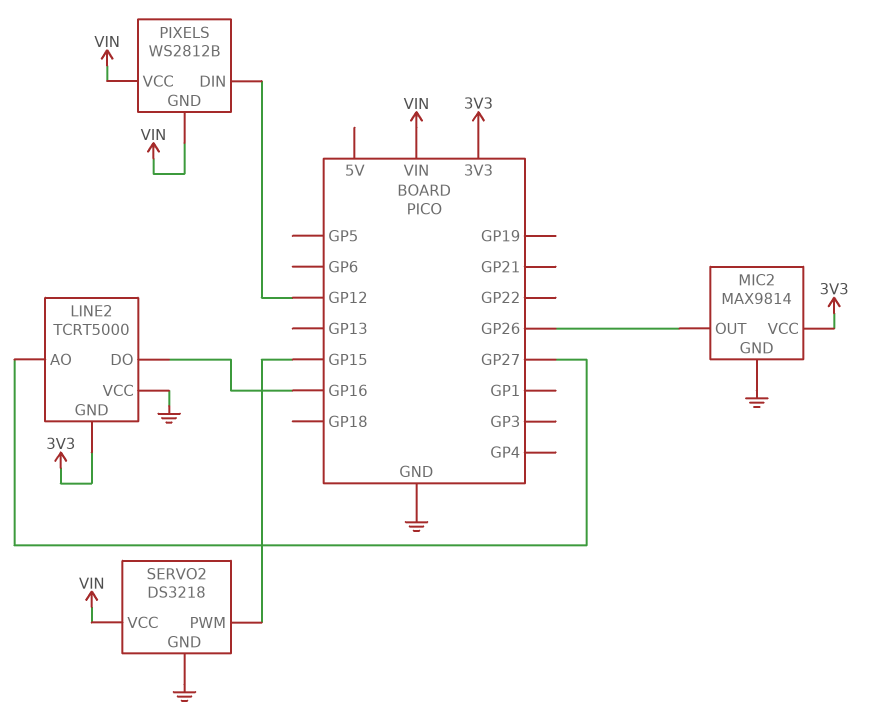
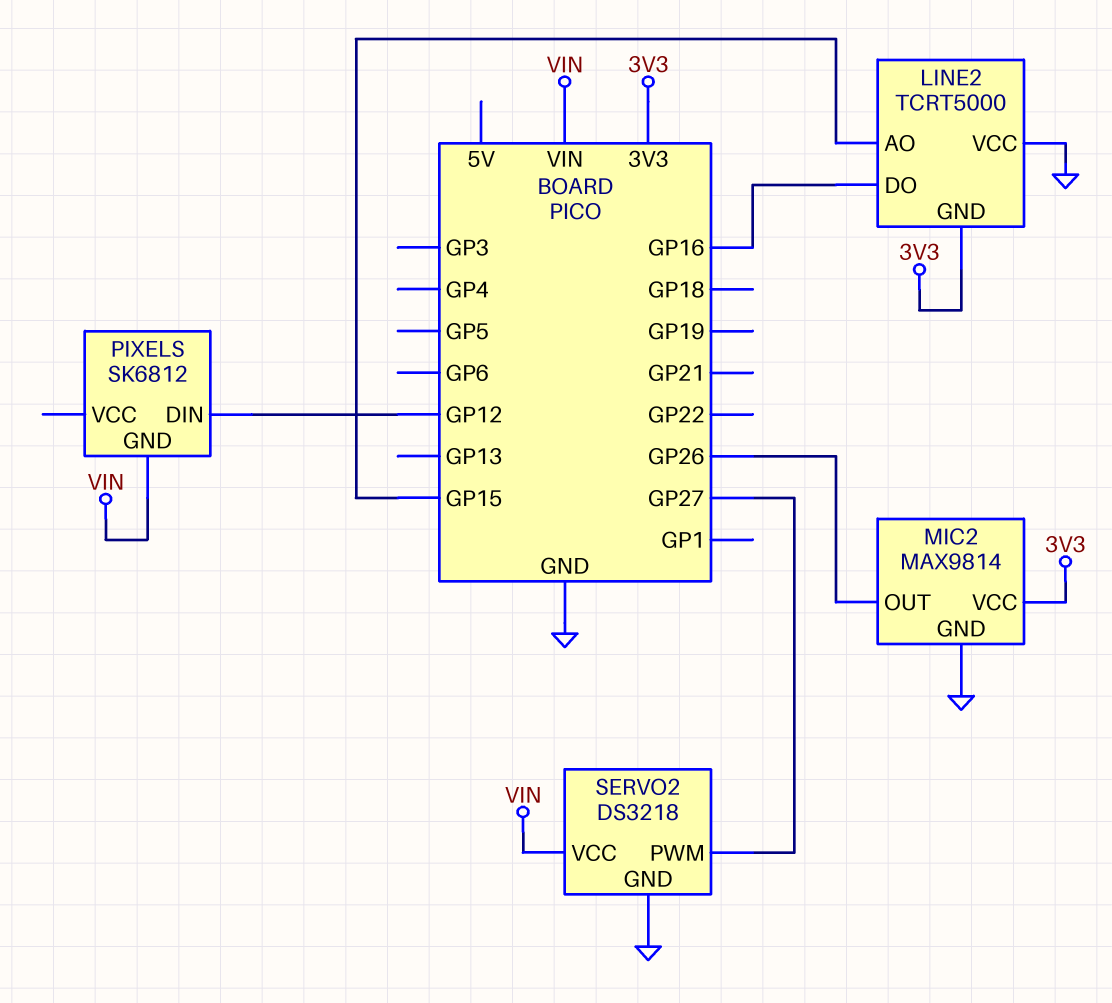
LINE2 pin AO: GP27 -> GP15
PIXELS: WS2812B -> SK6812
PIXELS pin VCC: VIN -> none
SERVO2 pin PWM: GP15 -> GP27

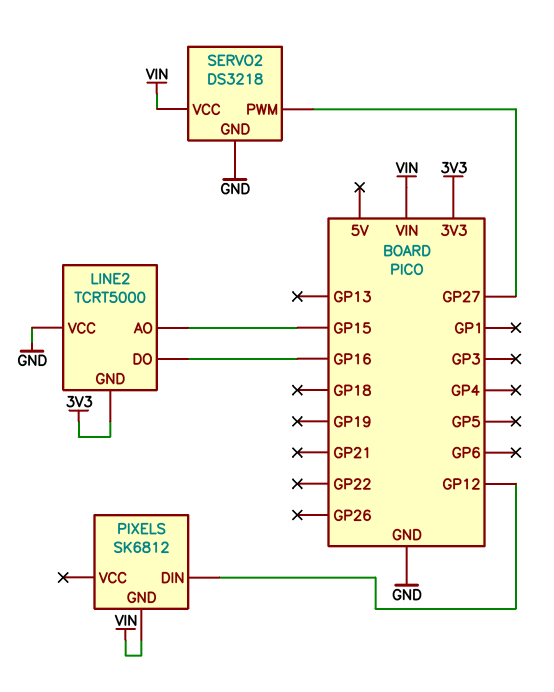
MIC2: MAX9814 -> none
MIC2 pin GND: GND -> none
MIC2 pin OUT: GP26 -> none
MIC2 pin VCC: 3V3 -> none

